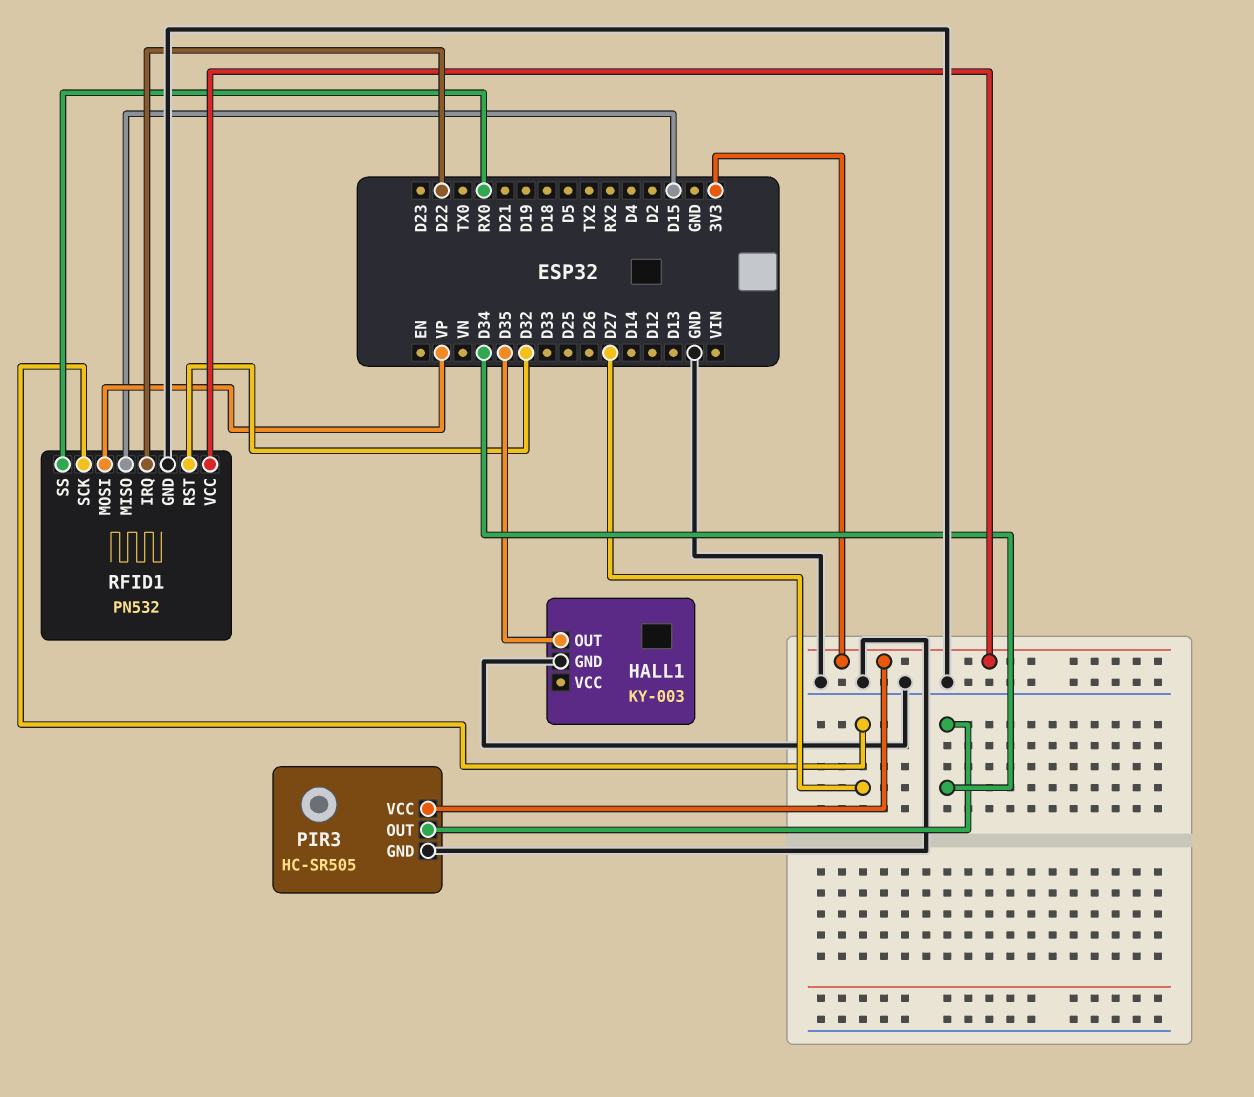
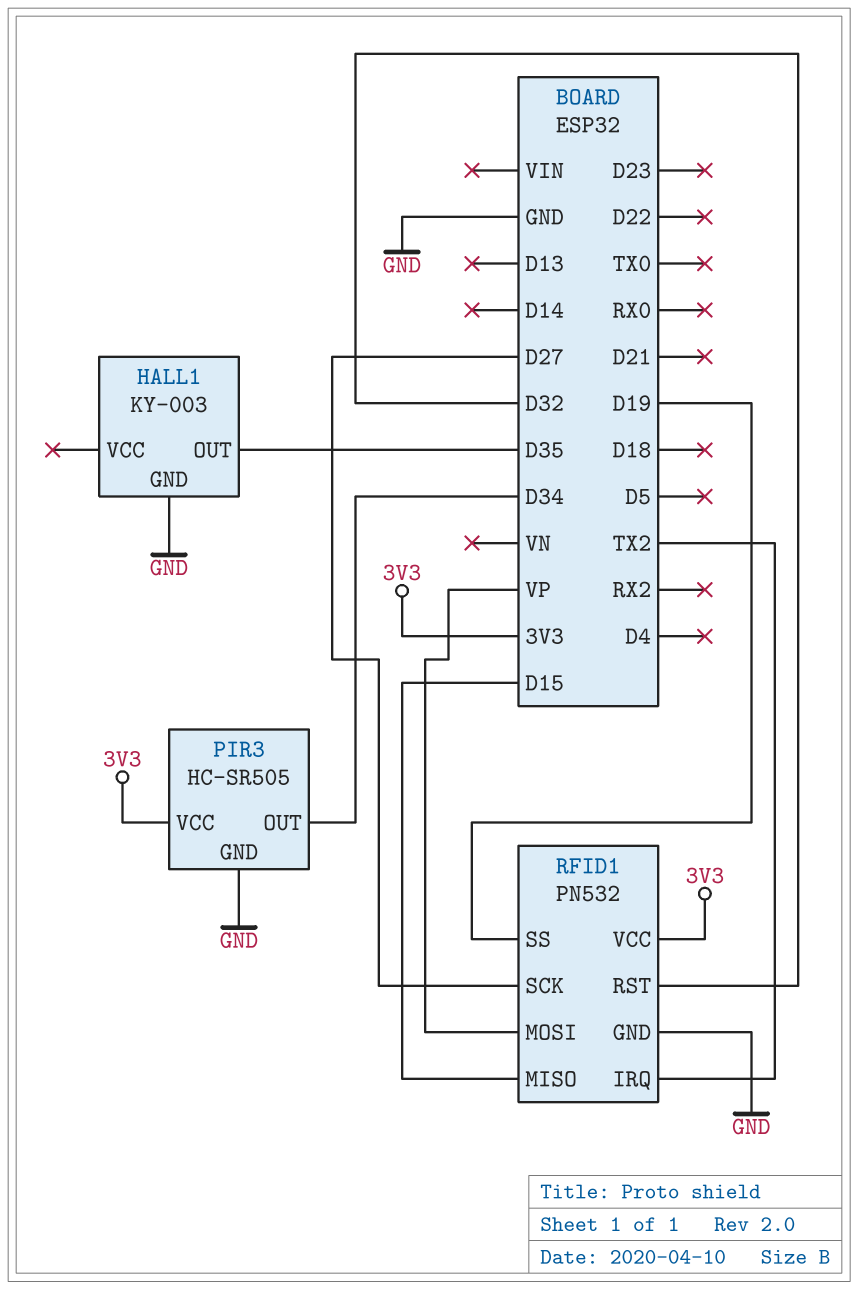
RFID1 pin IRQ: D22 -> TX2
RFID1 pin SS: RX0 -> D19

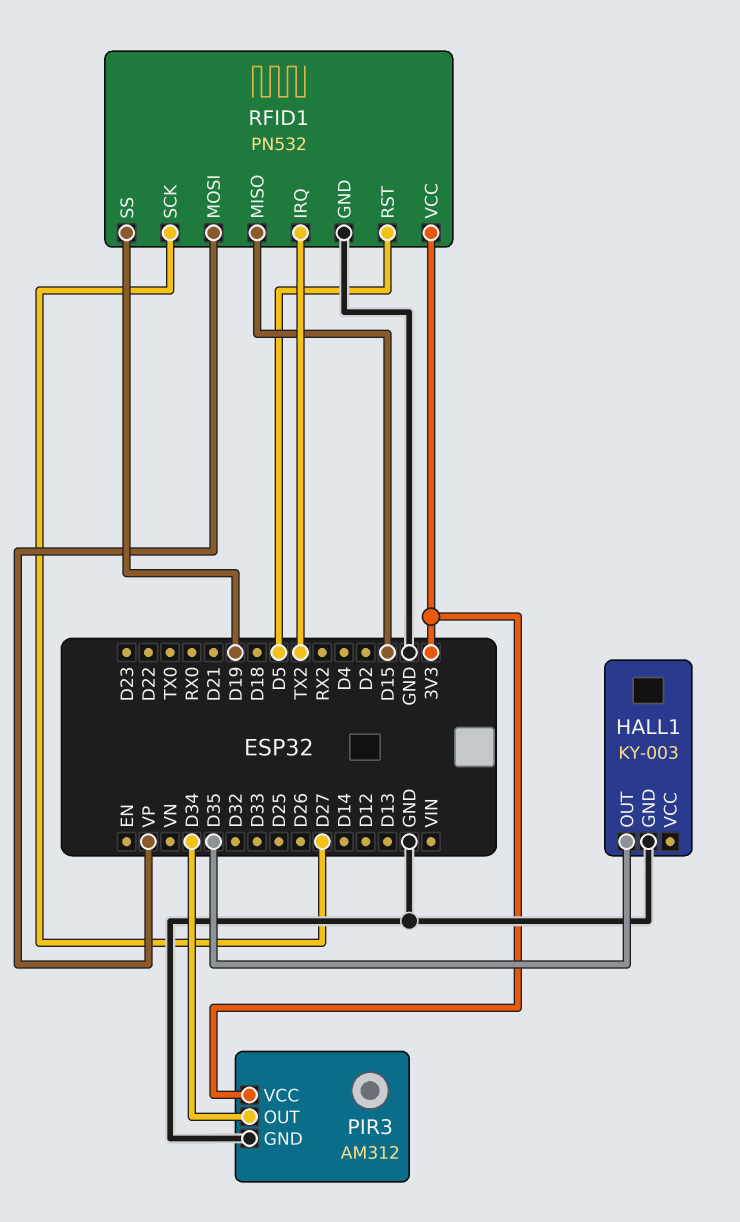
PIR3: HC-SR505 -> AM312
RFID1 pin RST: D32 -> D5

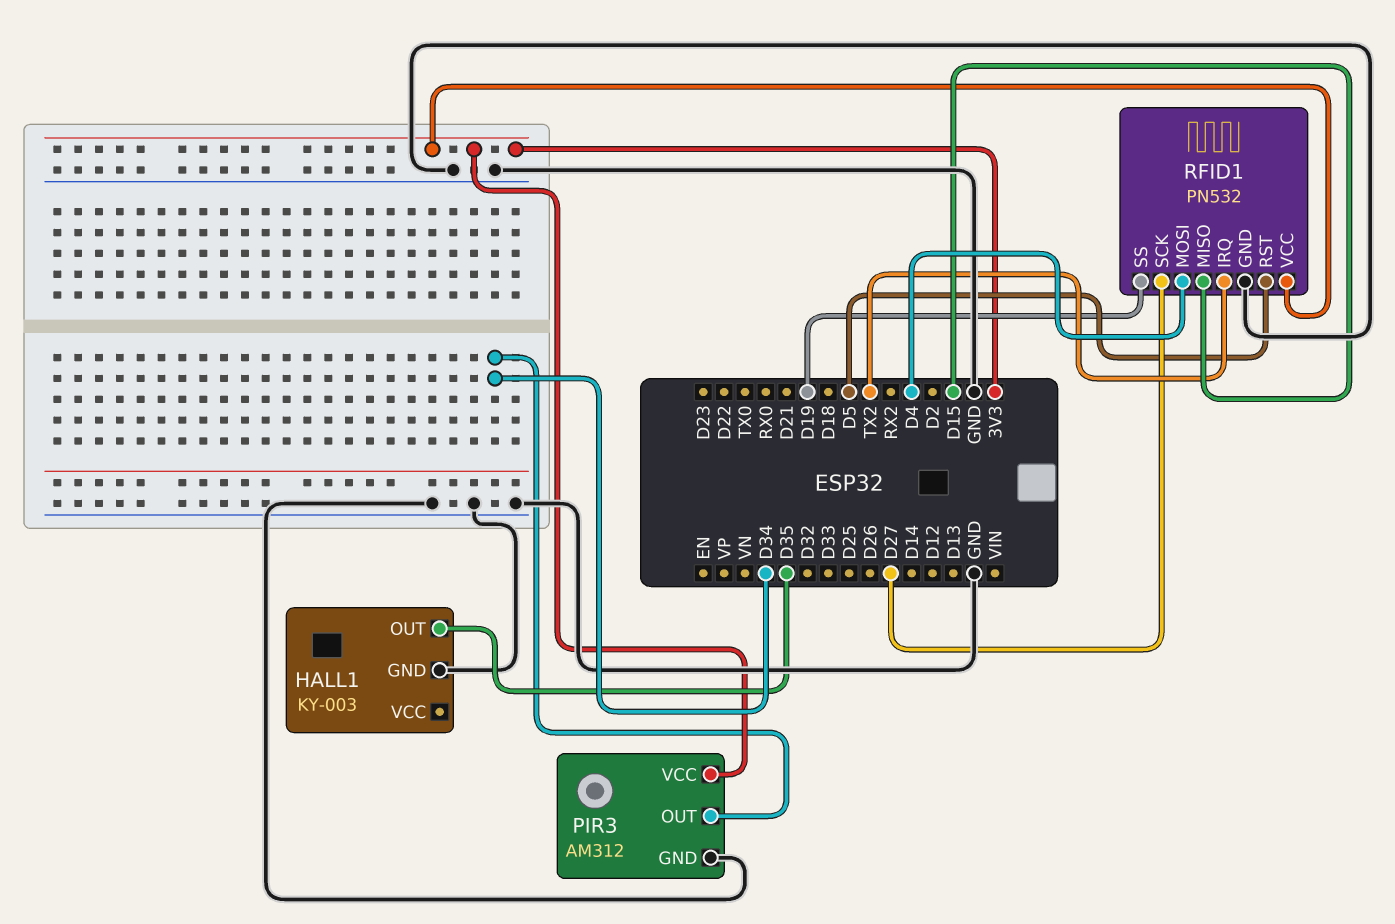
RFID1 pin MOSI: VP -> D4

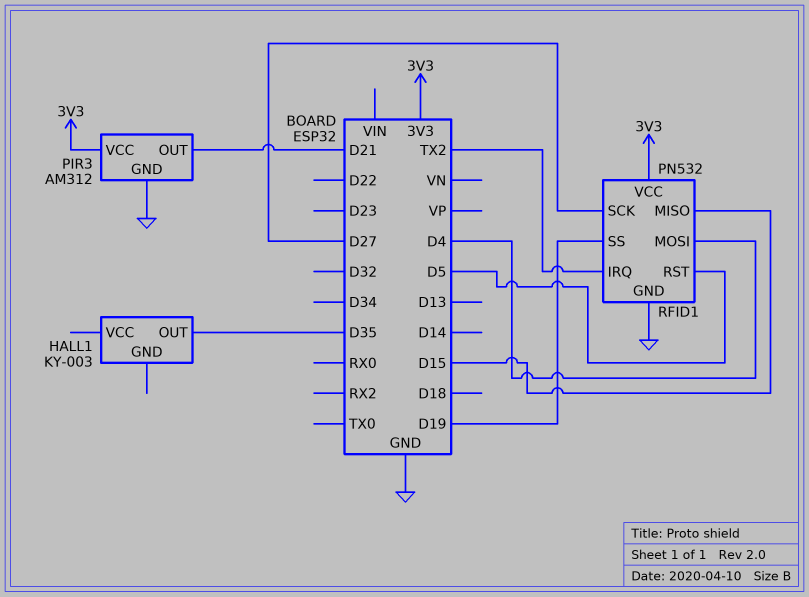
HALL1 pin GND: GND -> none
PIR3 pin OUT: D34 -> D21

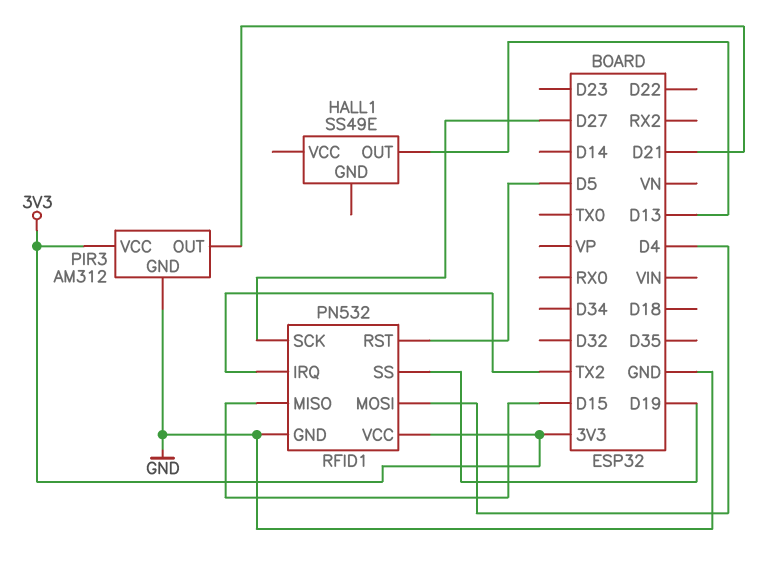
HALL1: KY-003 -> SS49E
HALL1 pin OUT: D35 -> D13

